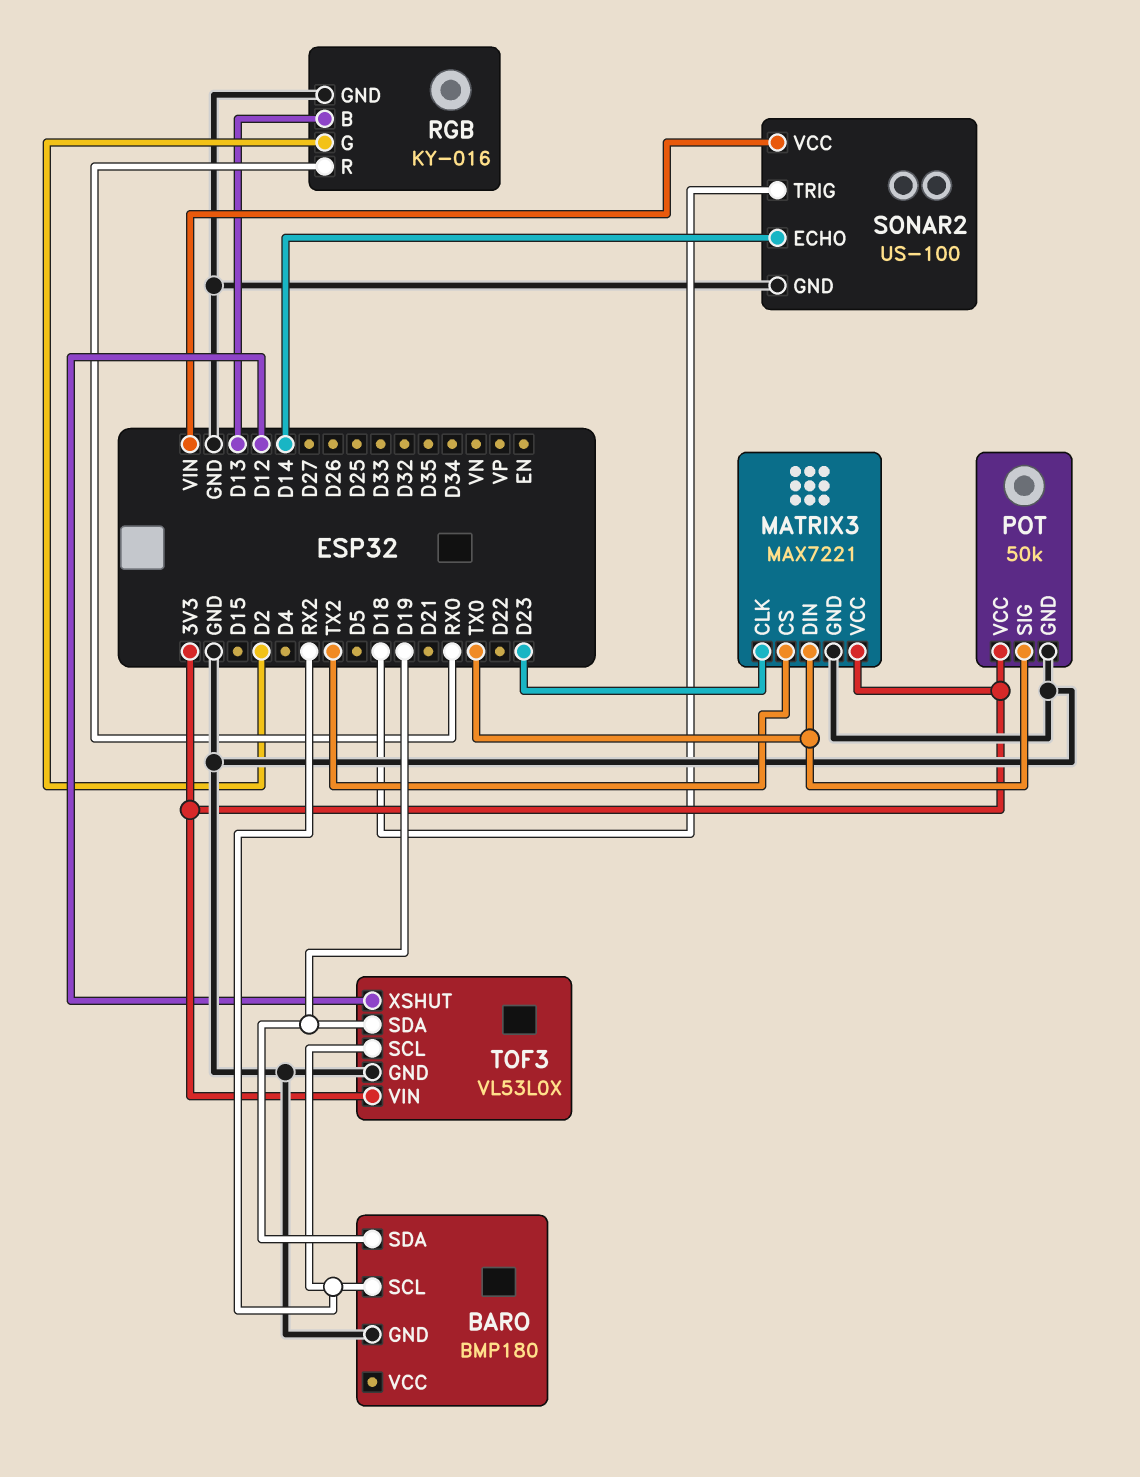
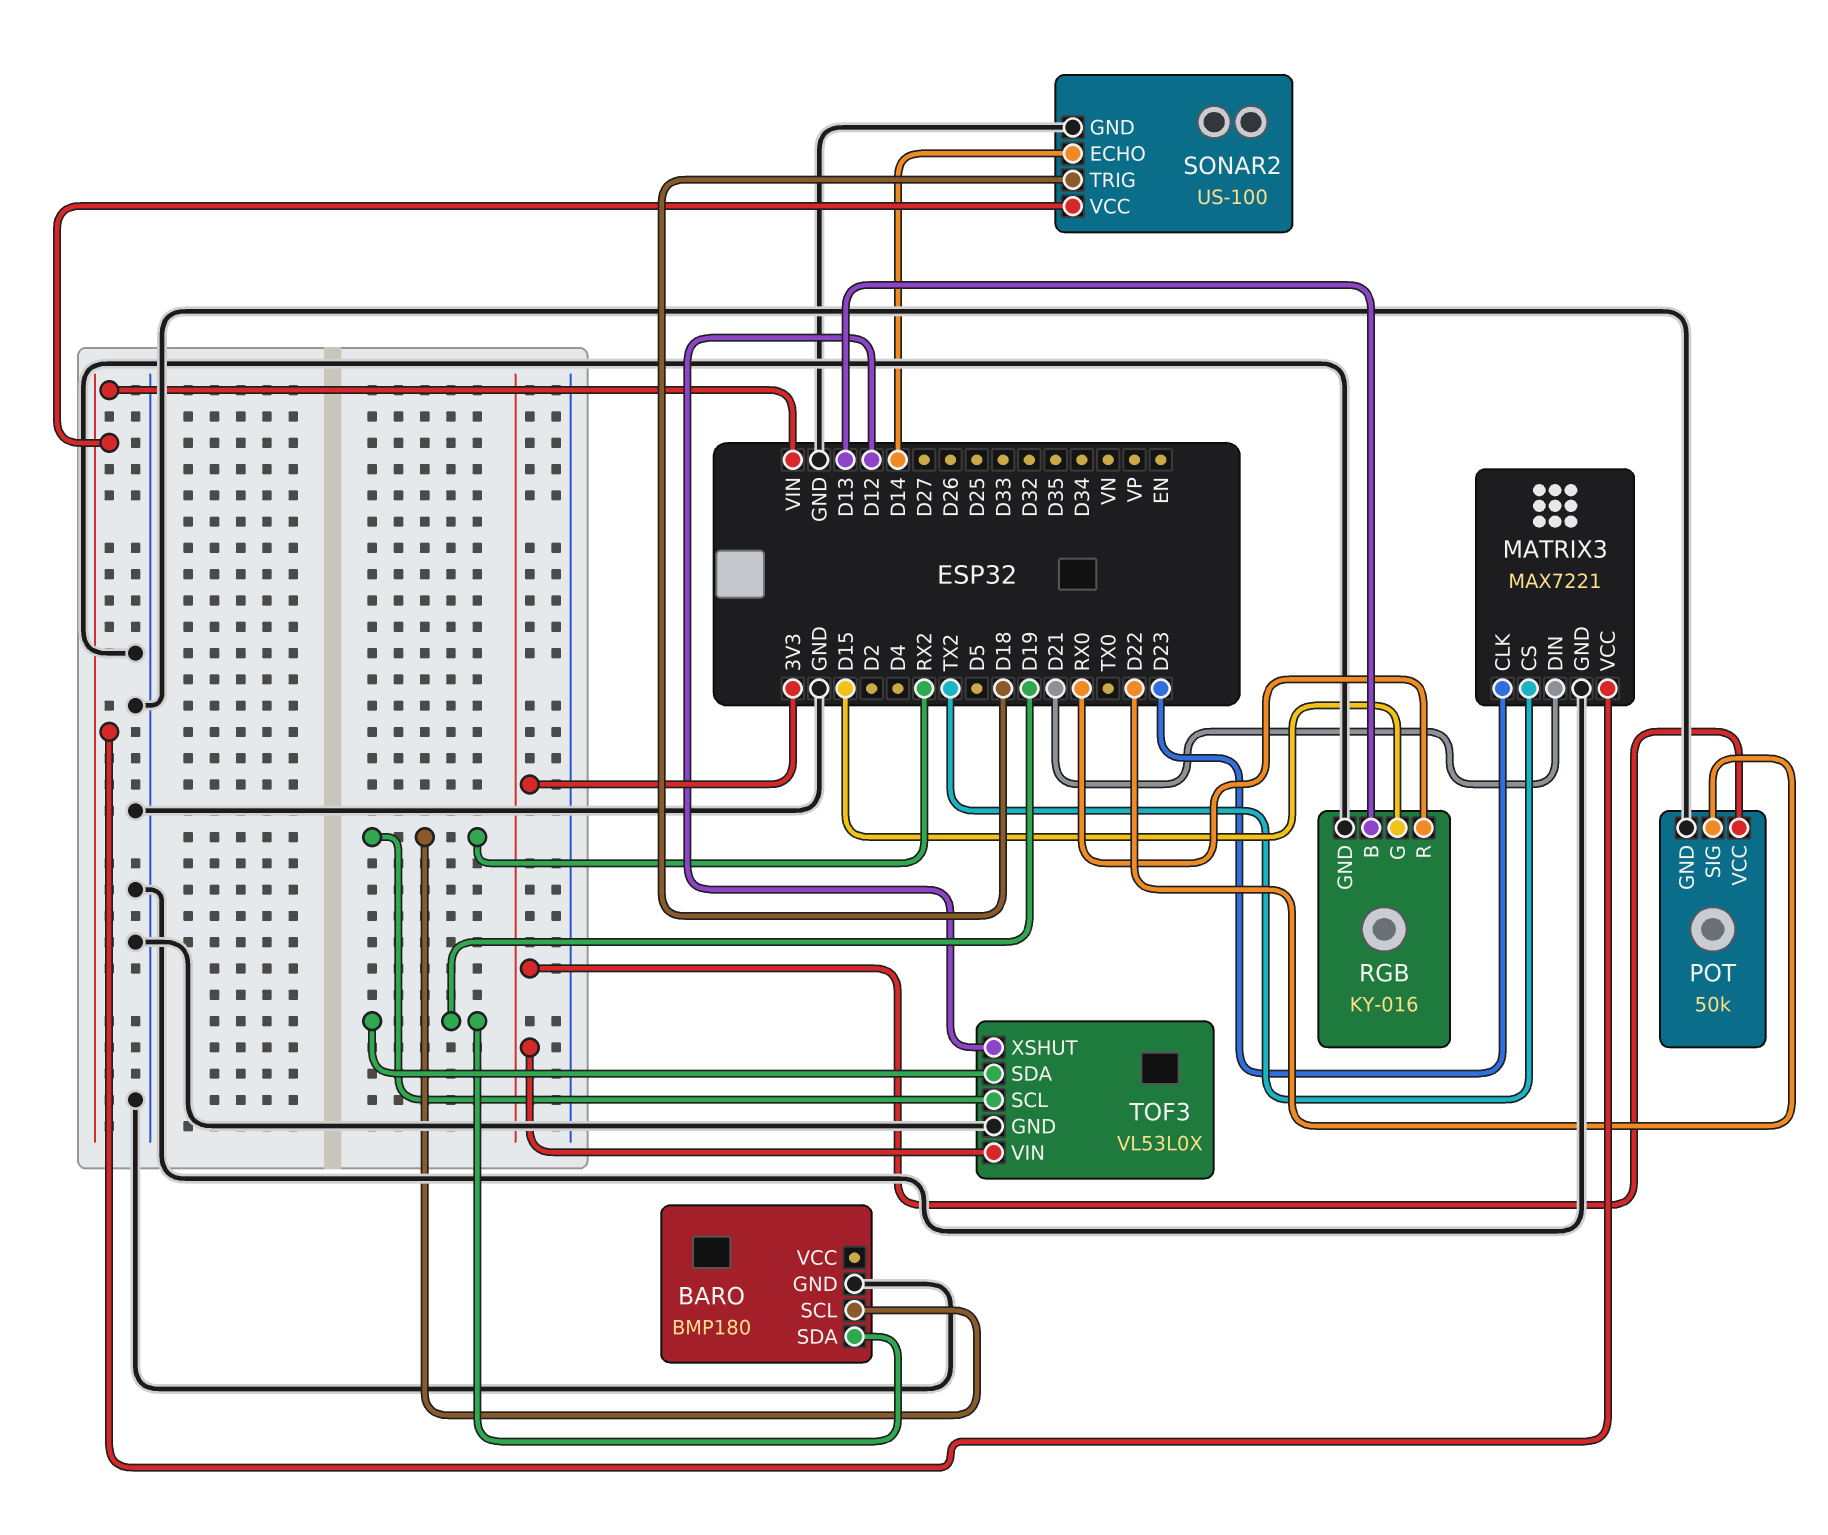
MATRIX3 pin DIN: TX0 -> D21
MATRIX3 pin VCC: 3V3 -> VIN
POT pin SIG: TX0 -> D22
RGB pin G: D2 -> D15

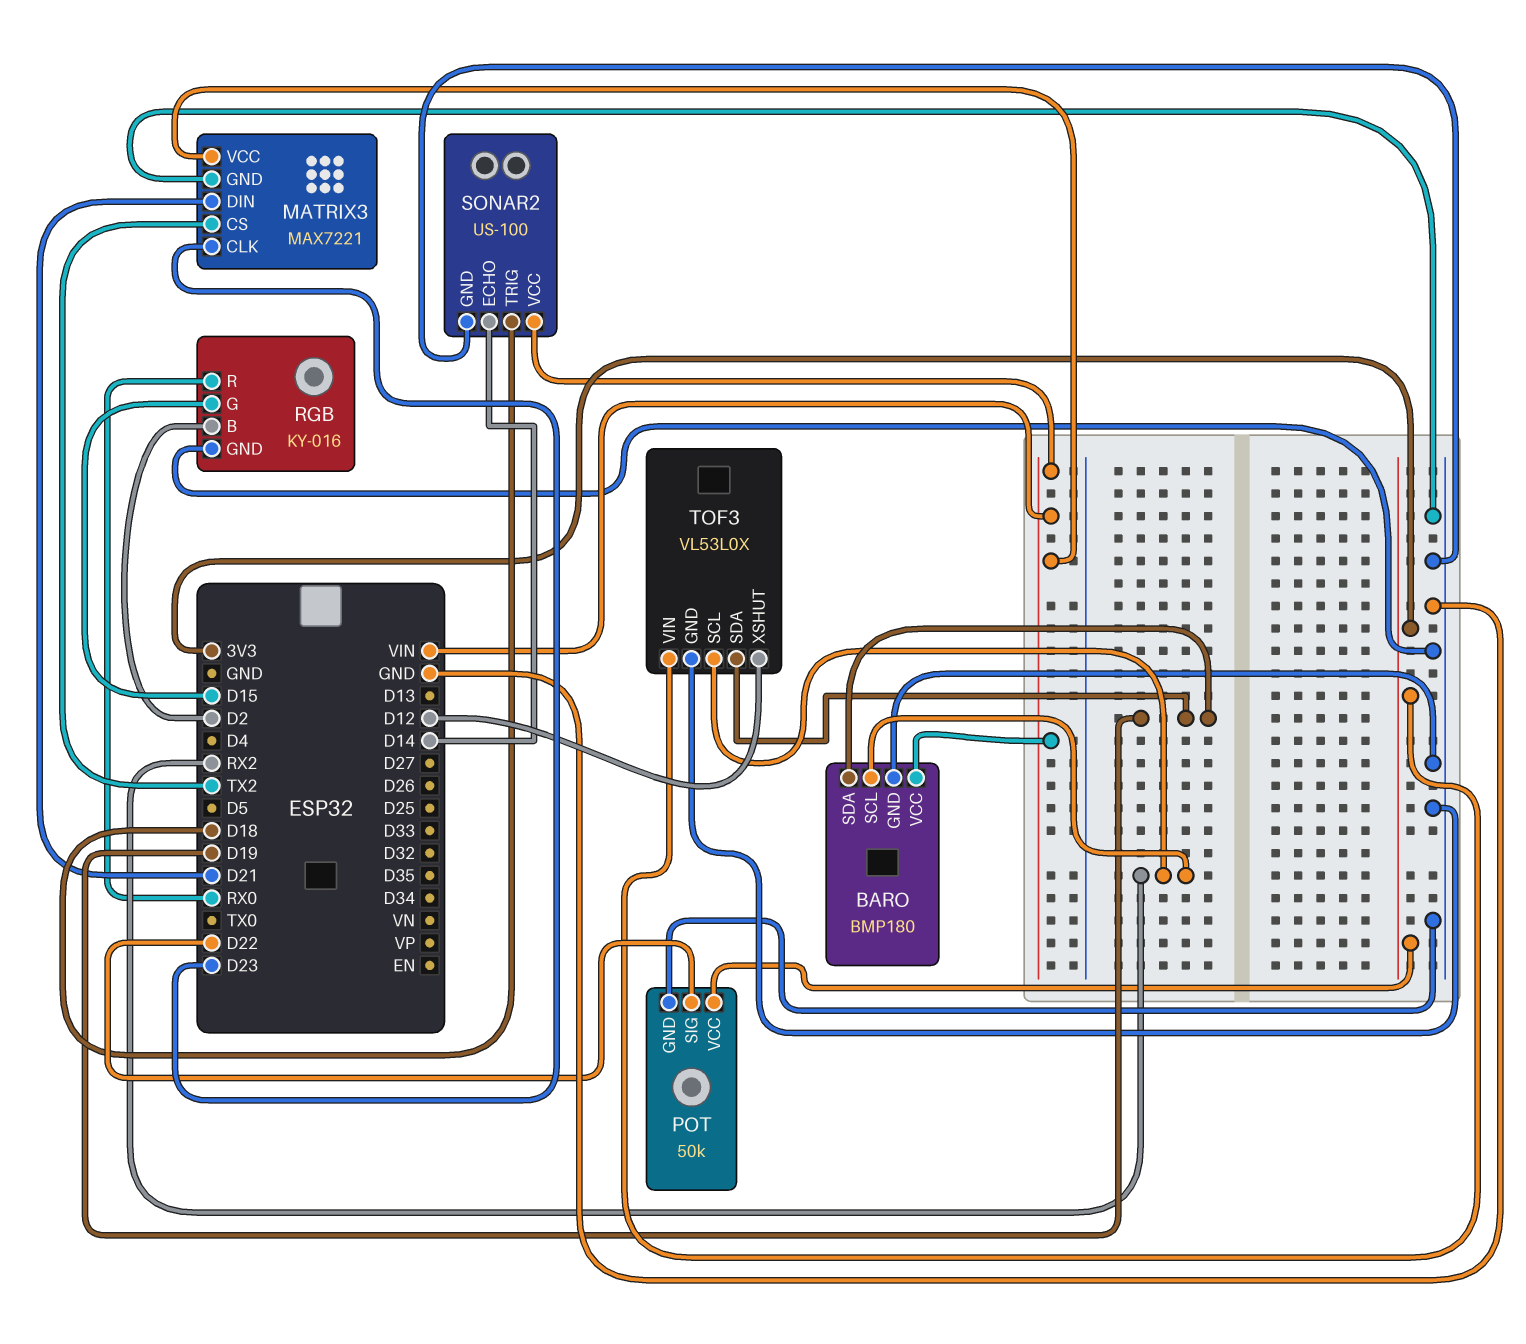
BARO pin VCC: none -> VIN
RGB pin B: D13 -> D2

